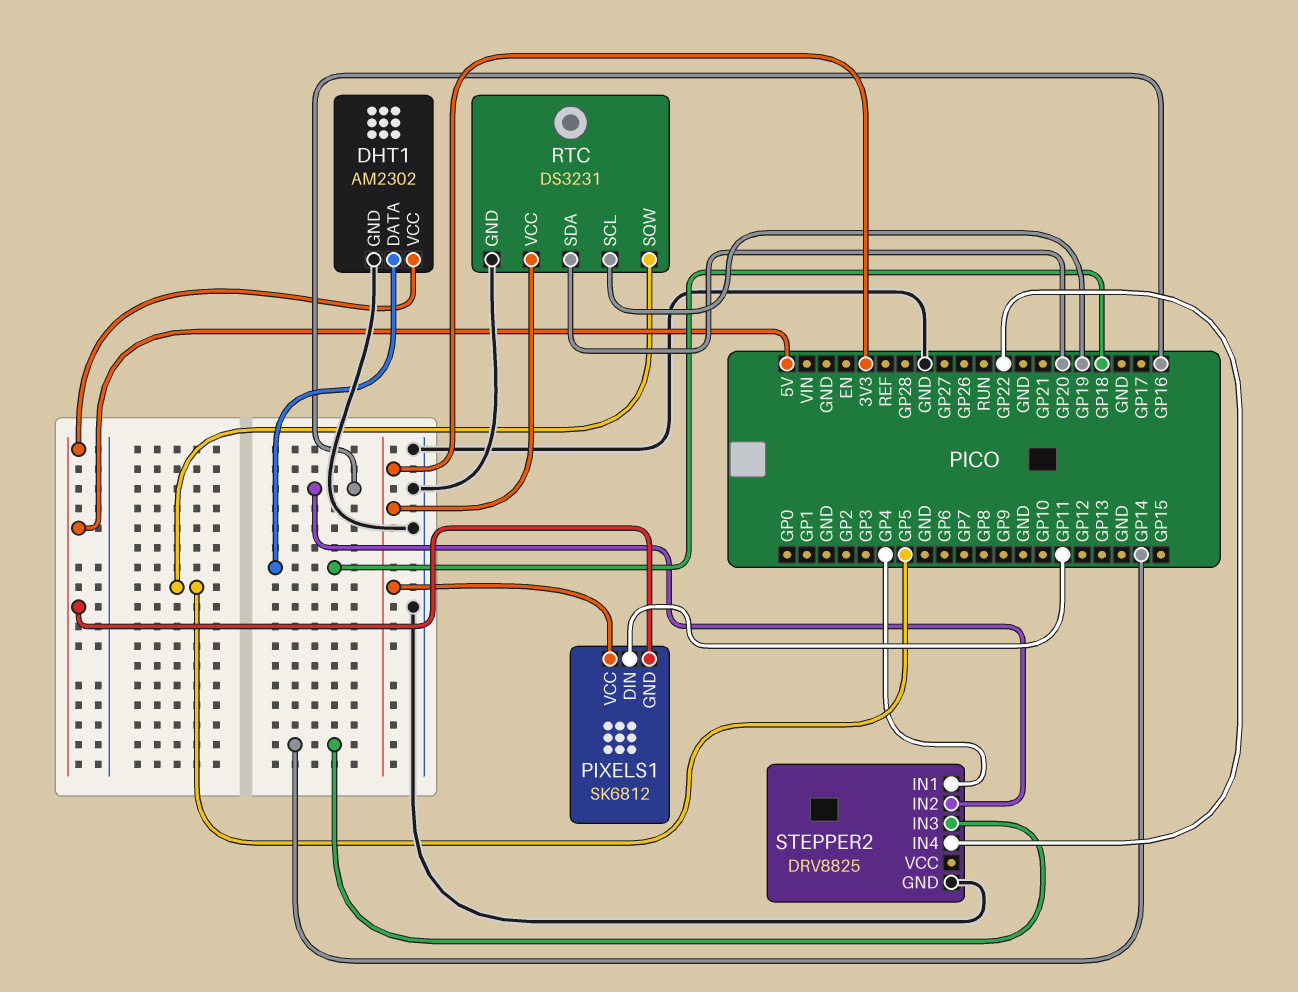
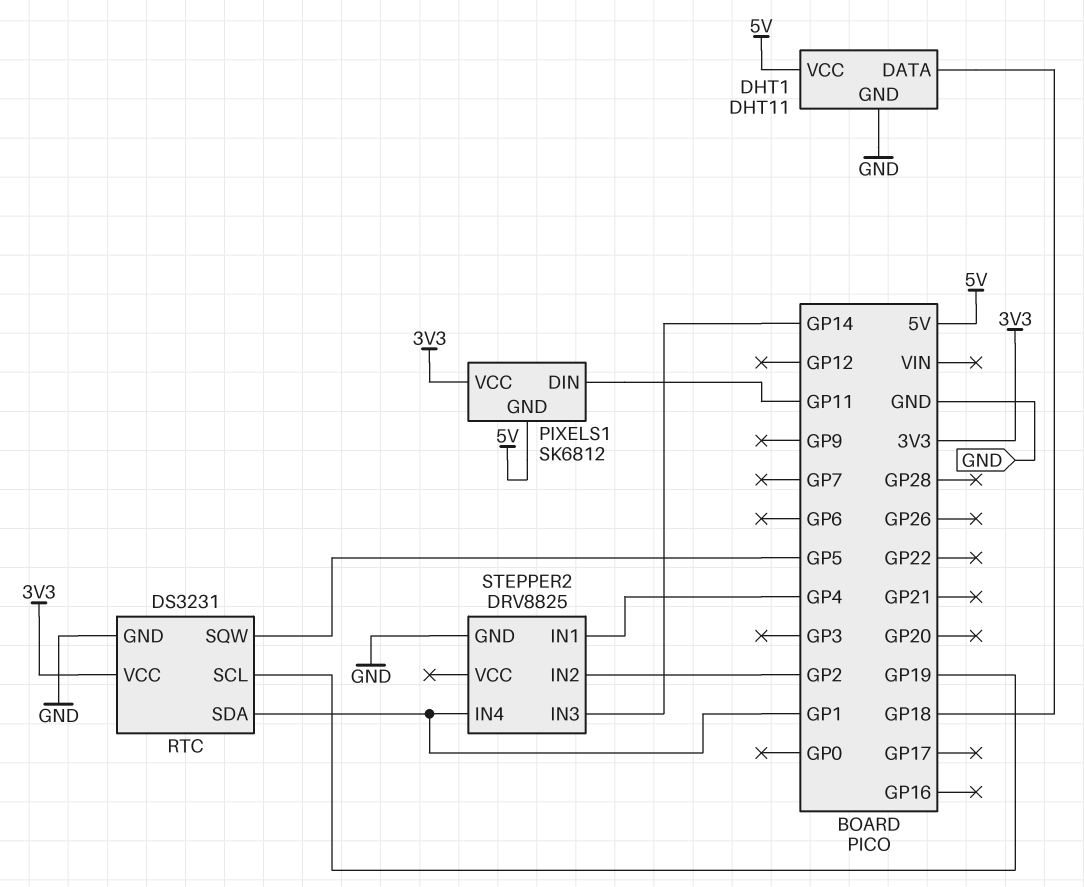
DHT1: AM2302 -> DHT11
RTC pin SDA: GP20 -> GP1
STEPPER2 pin IN2: GP16 -> GP2
STEPPER2 pin IN4: GP22 -> GP1

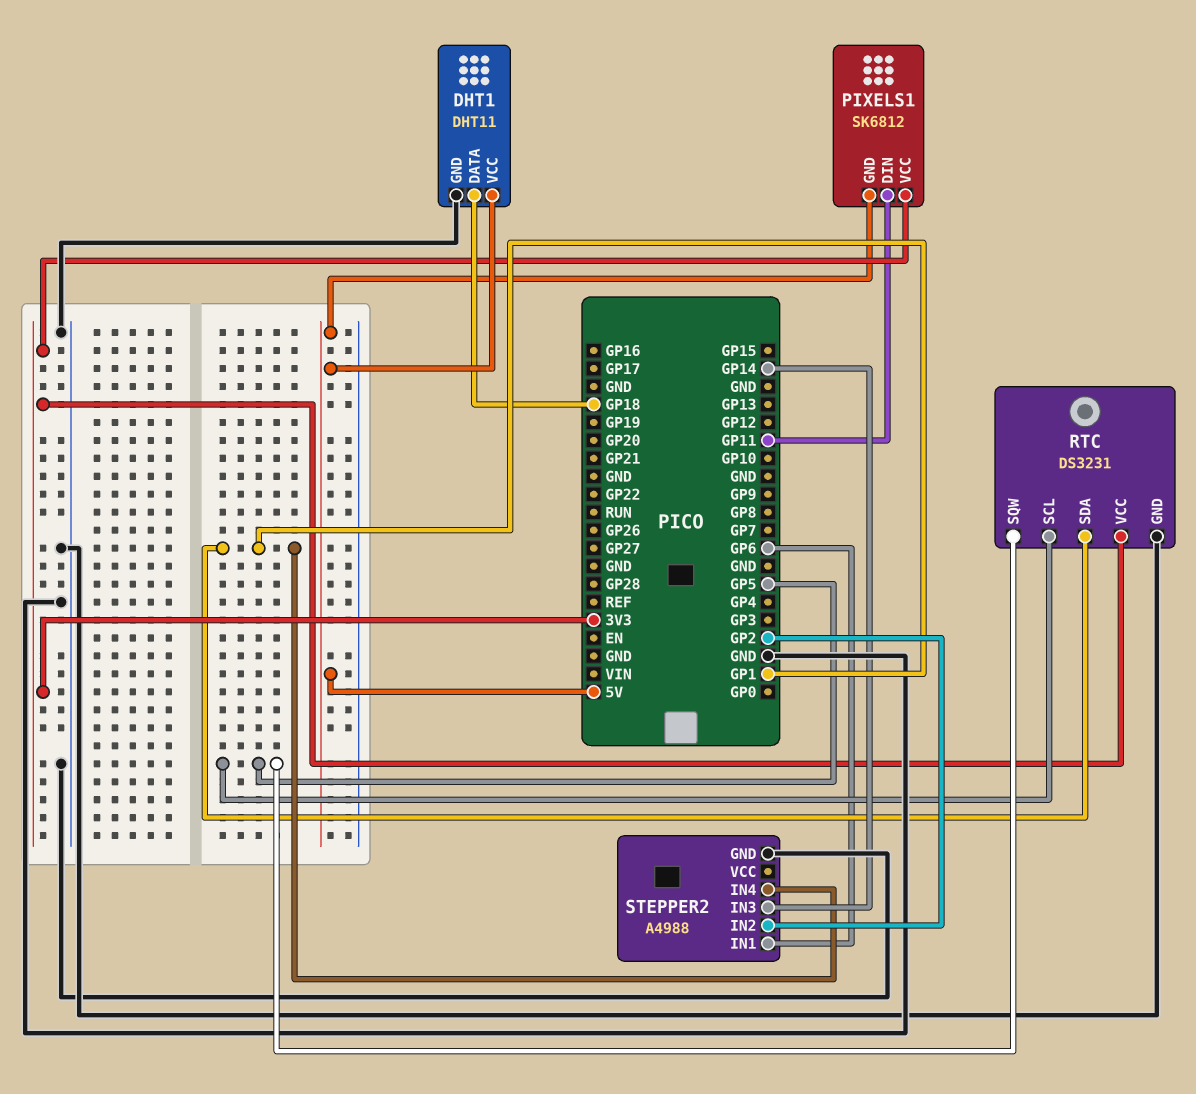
RTC pin SCL: GP19 -> GP5
STEPPER2: DRV8825 -> A4988
STEPPER2 pin IN1: GP4 -> GP6

